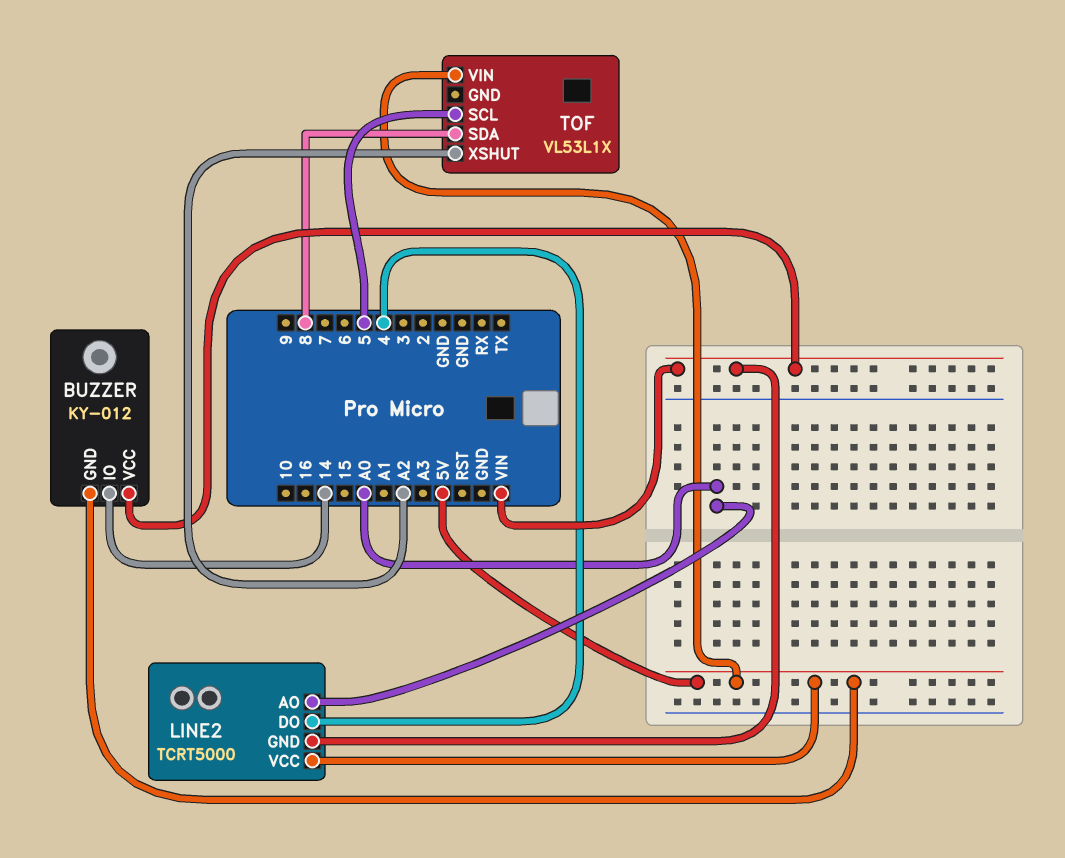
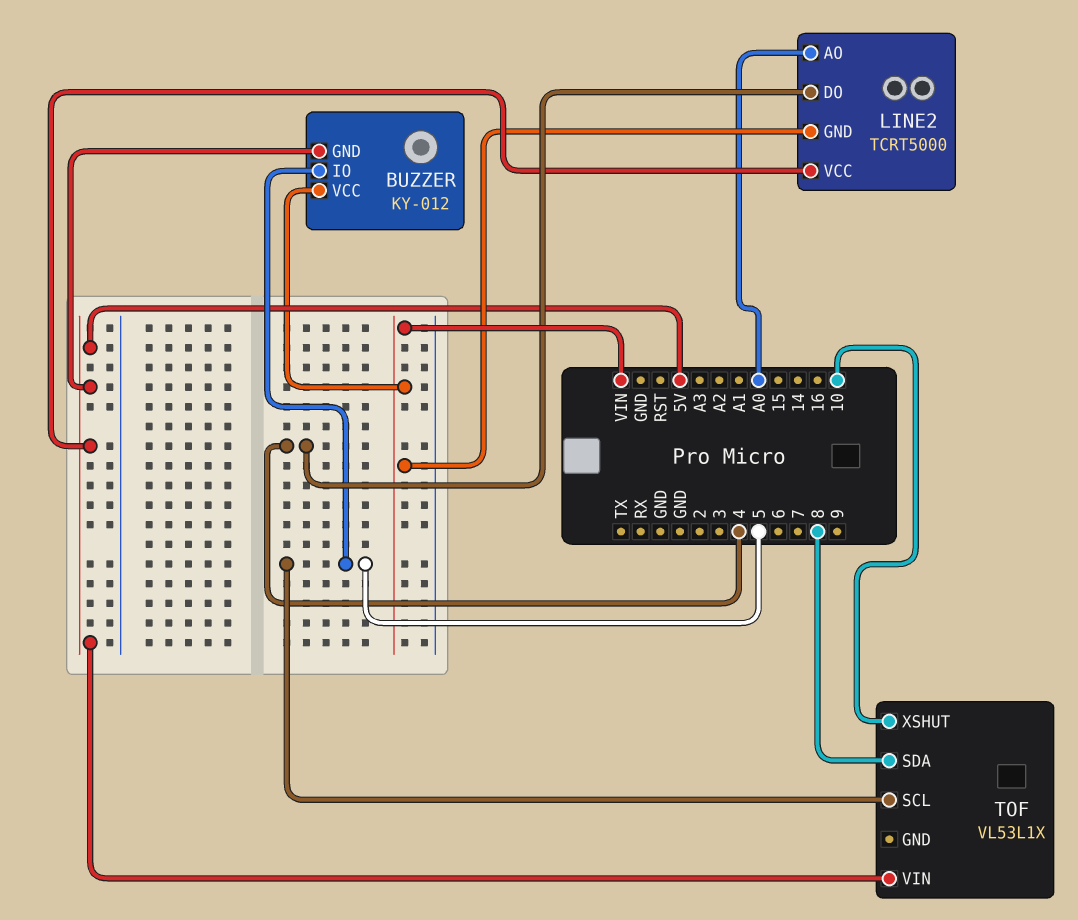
BUZZER pin IO: 14 -> 5
TOF pin XSHUT: A2 -> 10

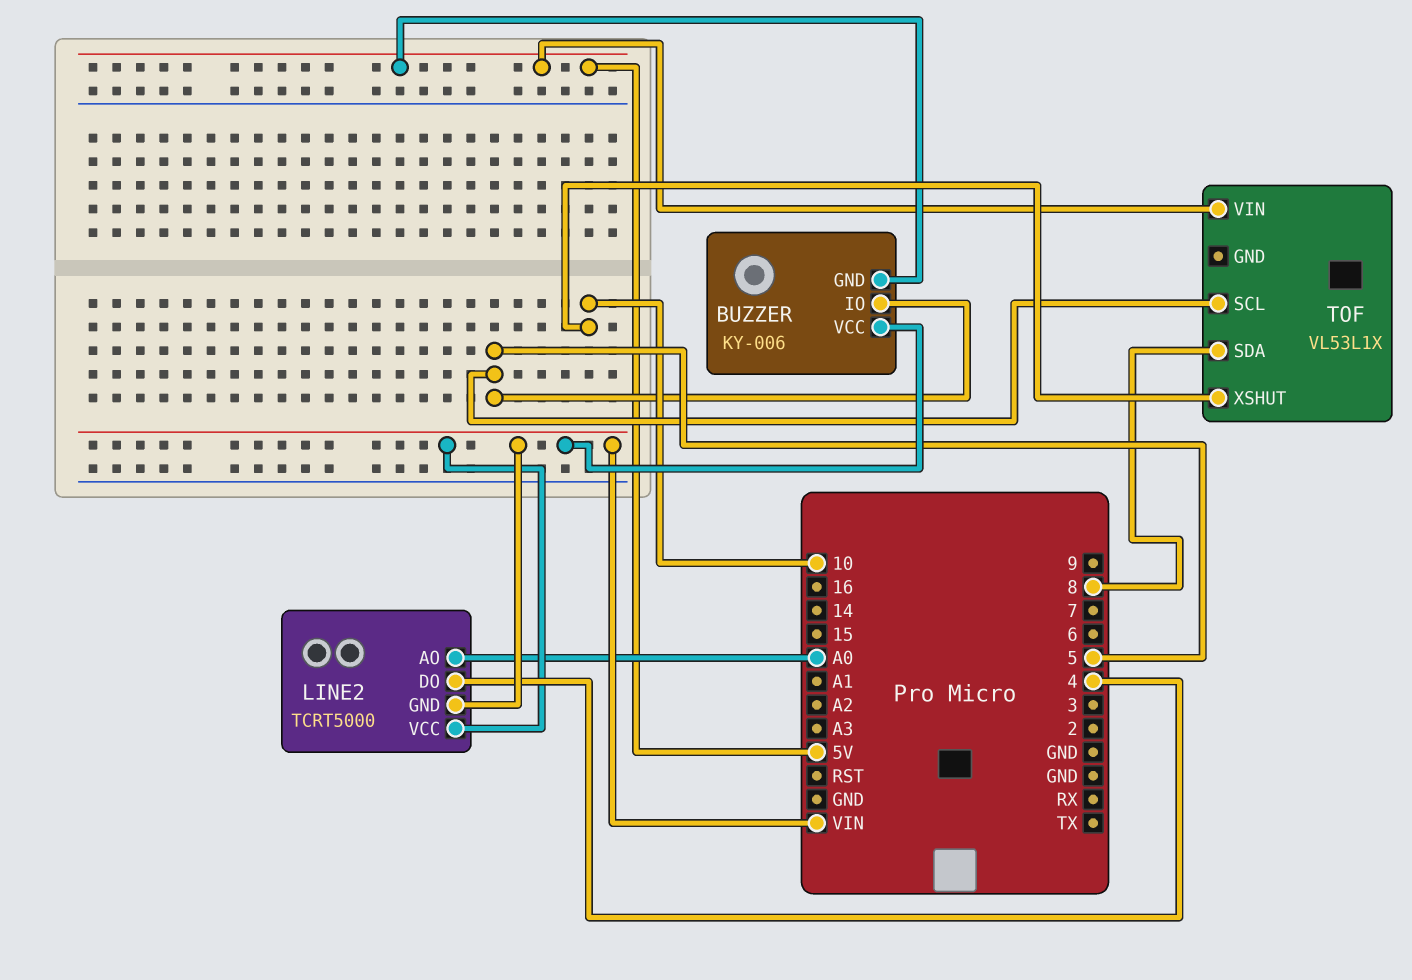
BUZZER: KY-012 -> KY-006
LINE2 pin VCC: 5V -> VIN

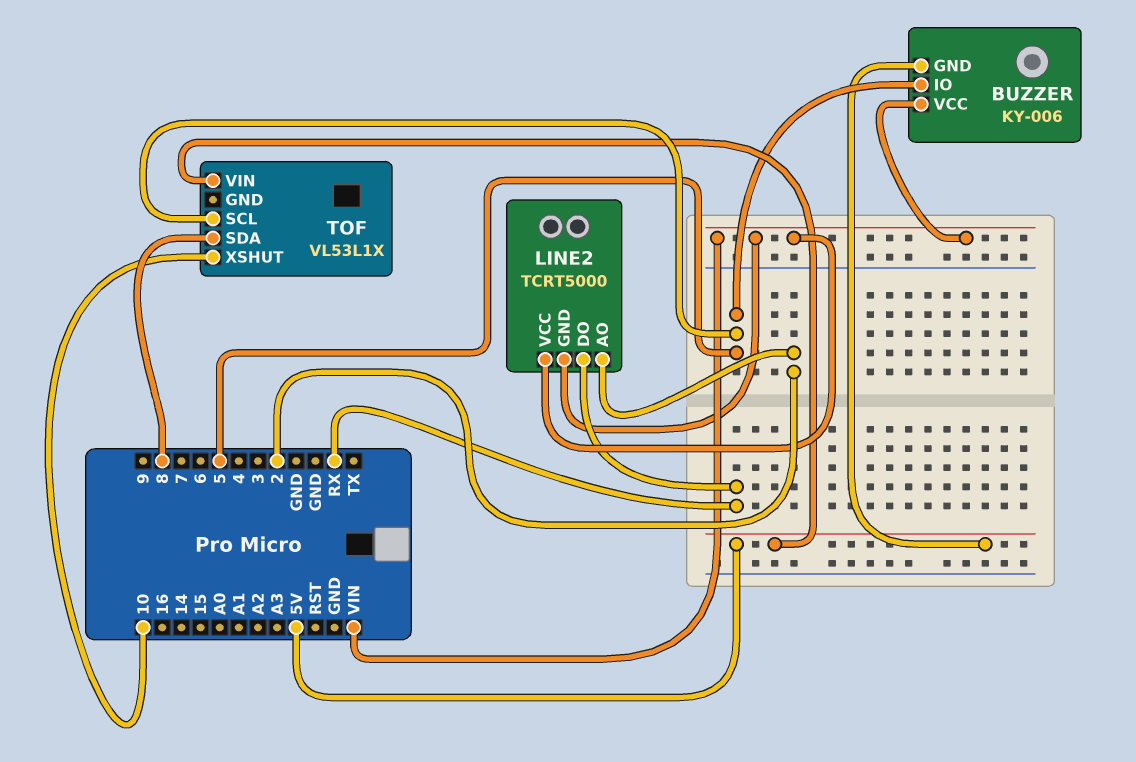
LINE2 pin AO: A0 -> 2
LINE2 pin DO: 4 -> RX

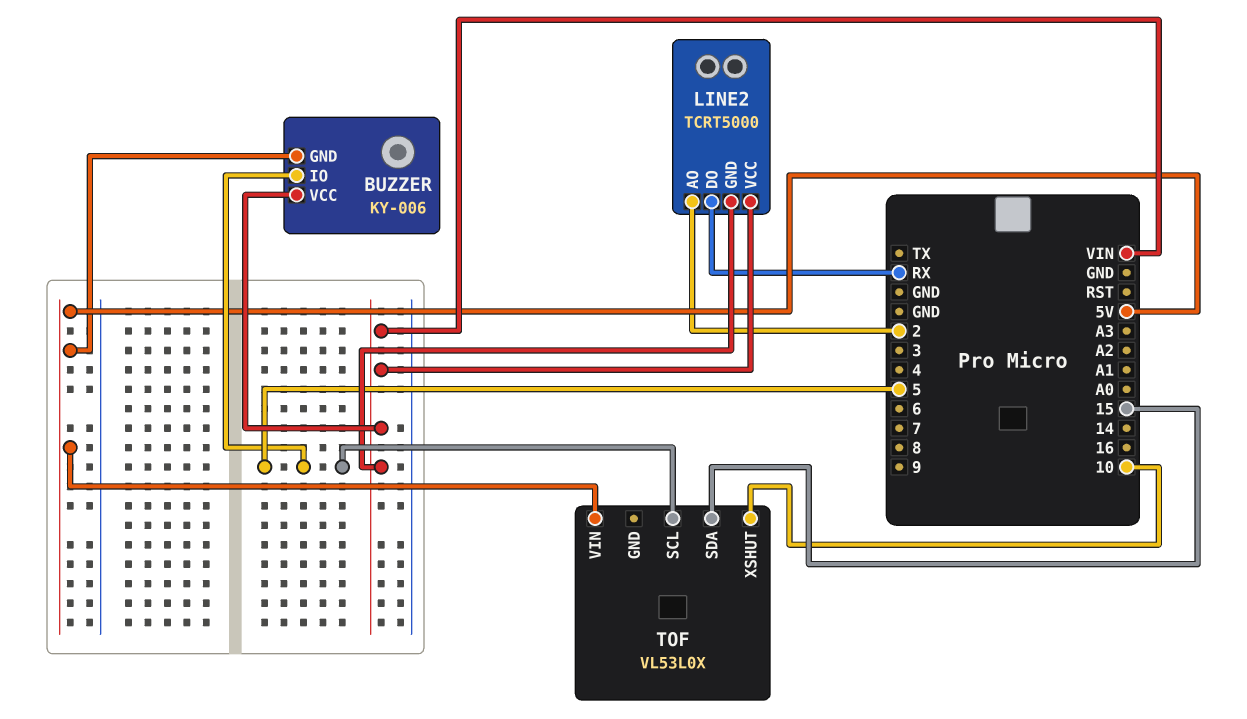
TOF: VL53L1X -> VL53L0X
TOF pin SDA: 8 -> 15

